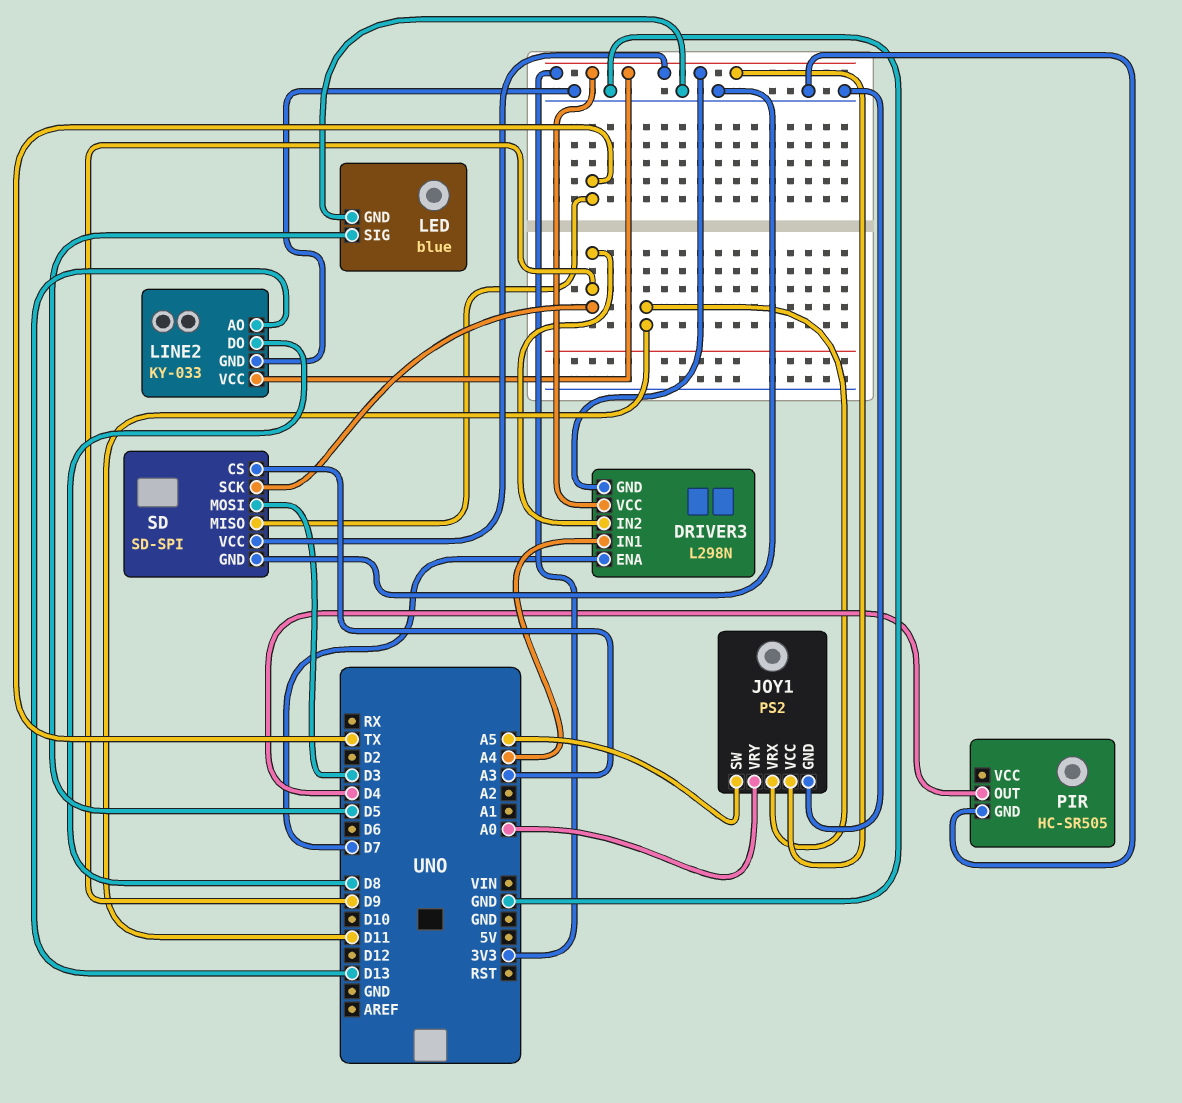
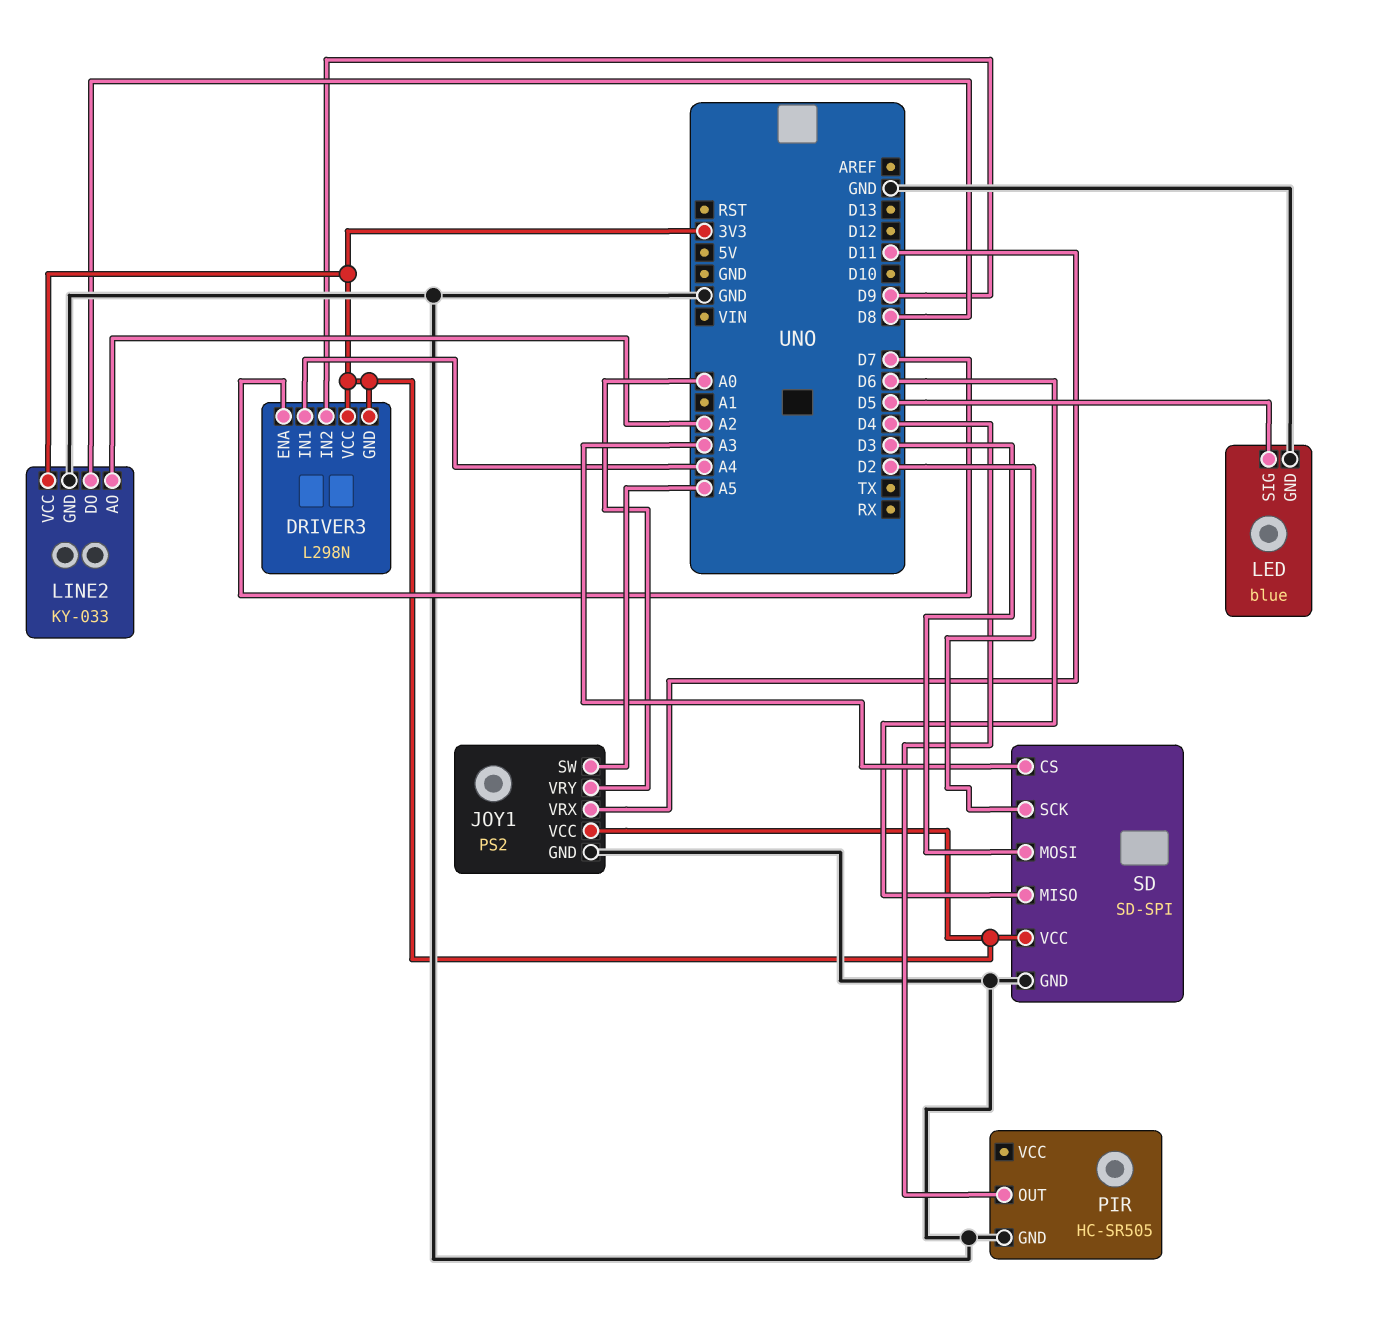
LINE2 pin AO: D13 -> A2
SD pin MISO: TX -> D6
SD pin SCK: D9 -> D2

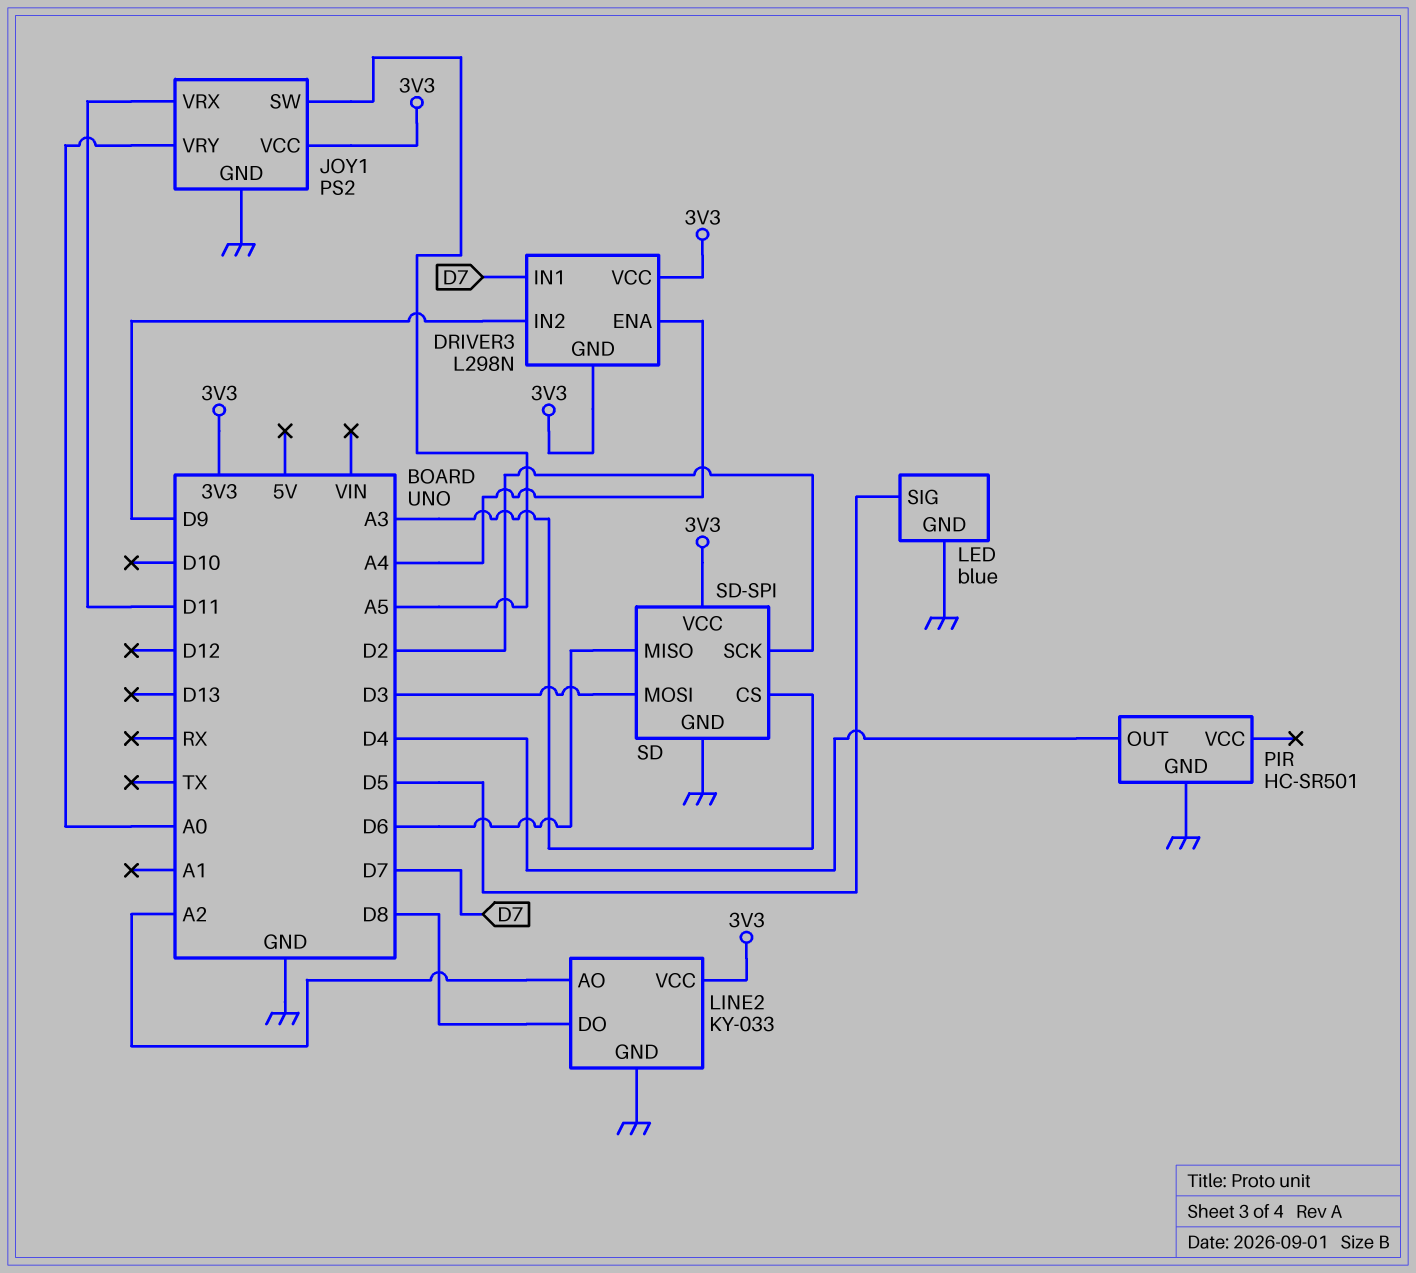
DRIVER3 pin ENA: D7 -> A4
DRIVER3 pin IN1: A4 -> D7
PIR: HC-SR505 -> HC-SR501

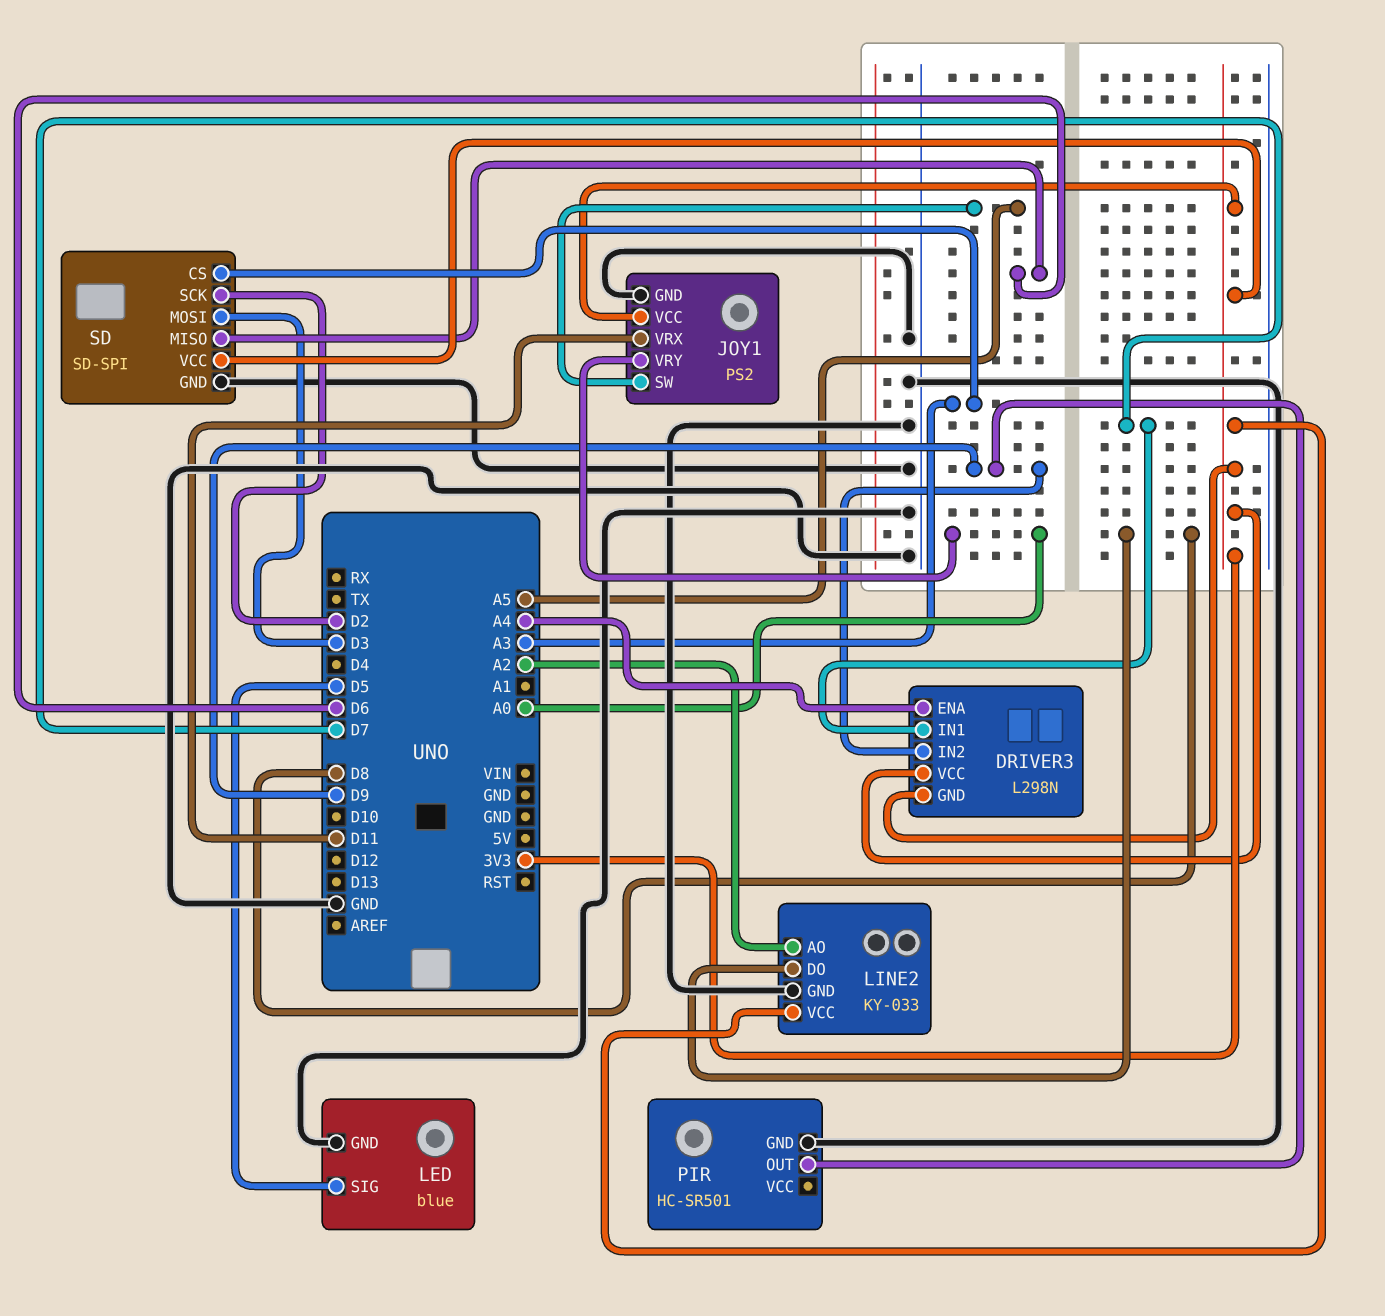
PIR pin OUT: D4 -> D9

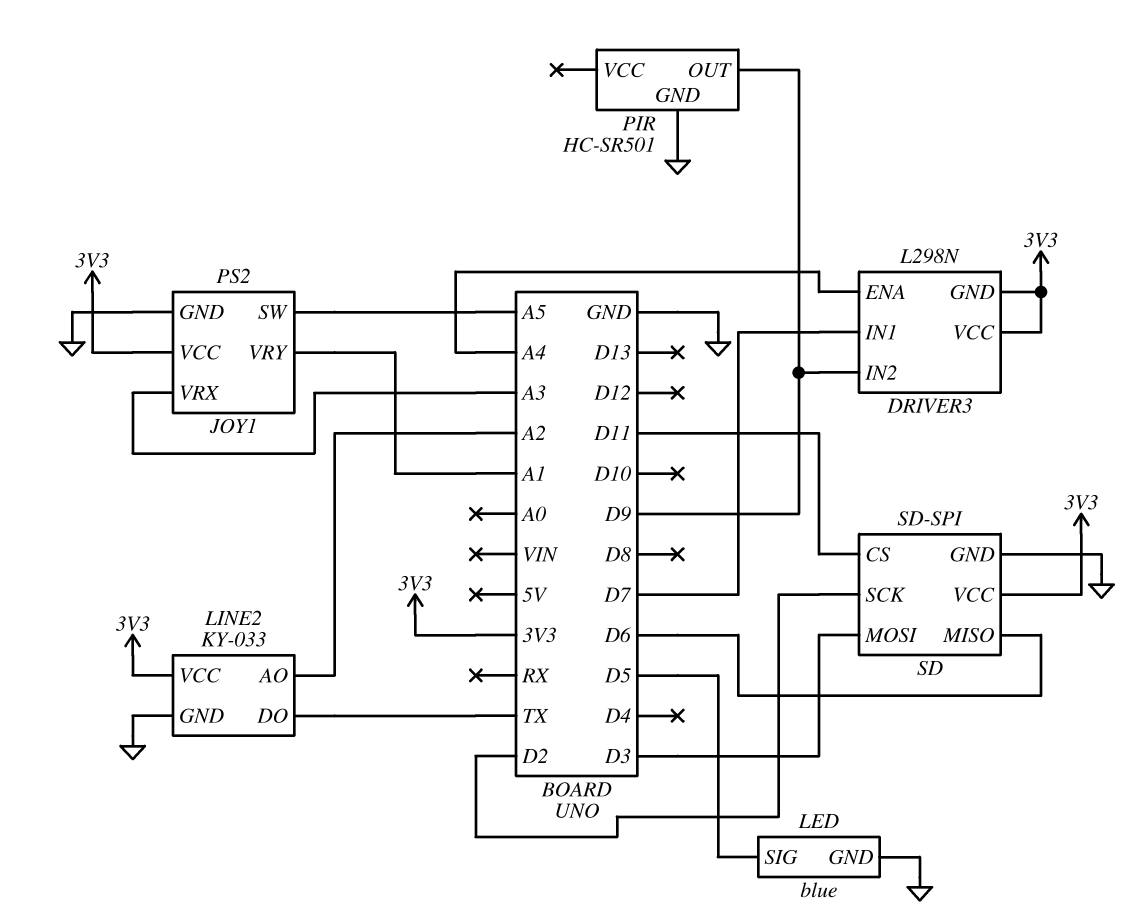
JOY1 pin VRX: D11 -> A3
JOY1 pin VRY: A0 -> A1
LINE2 pin DO: D8 -> TX
SD pin CS: A3 -> D11

